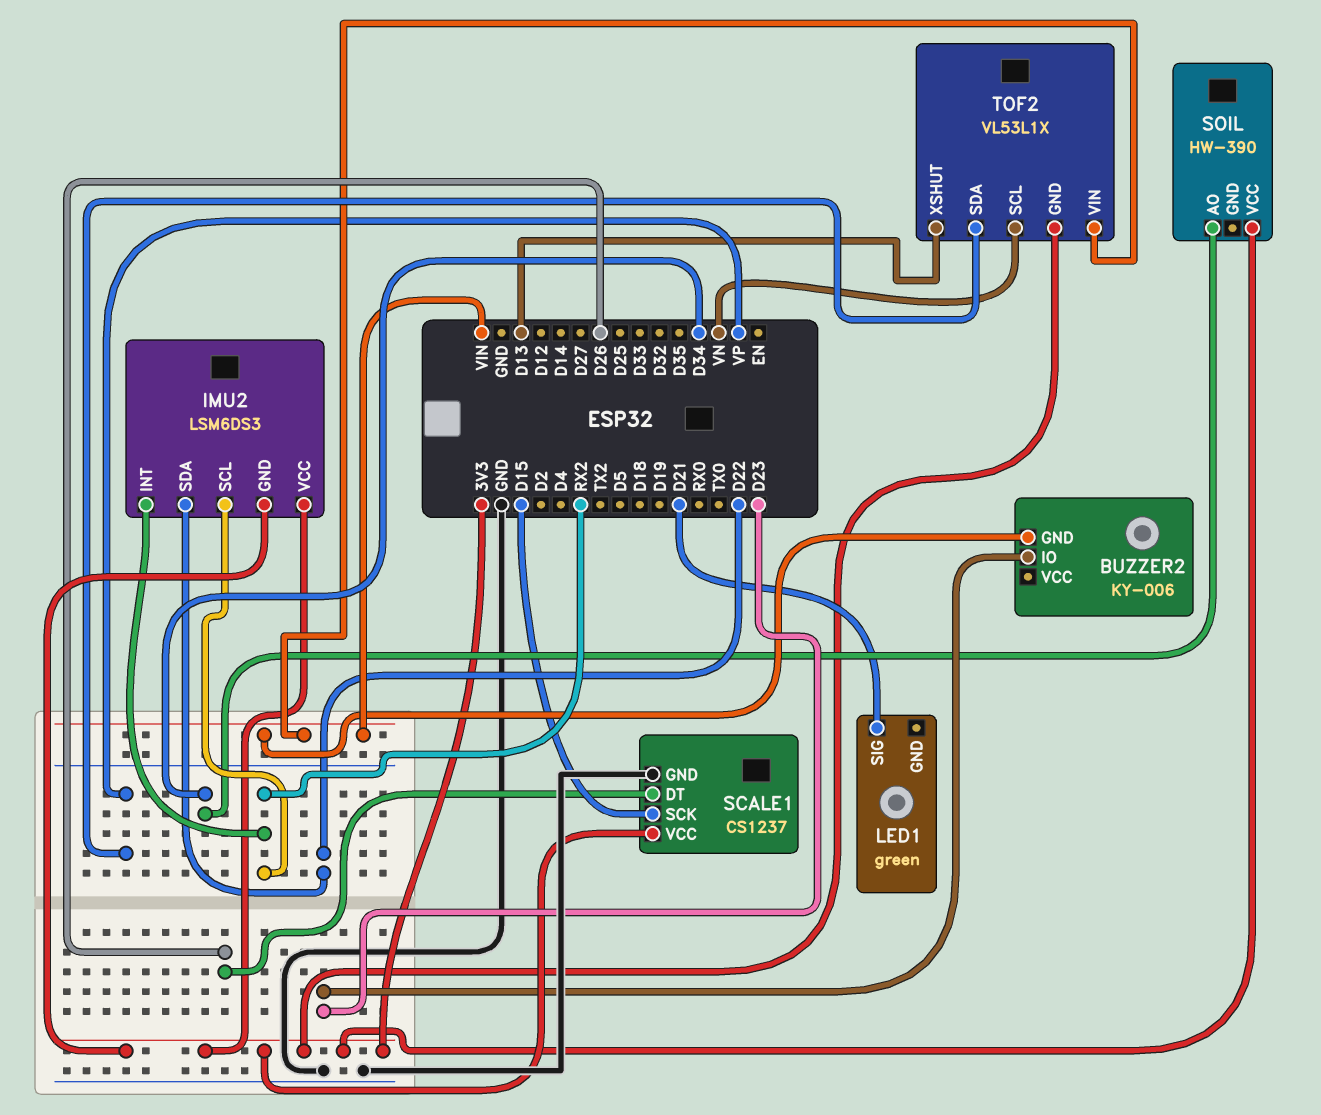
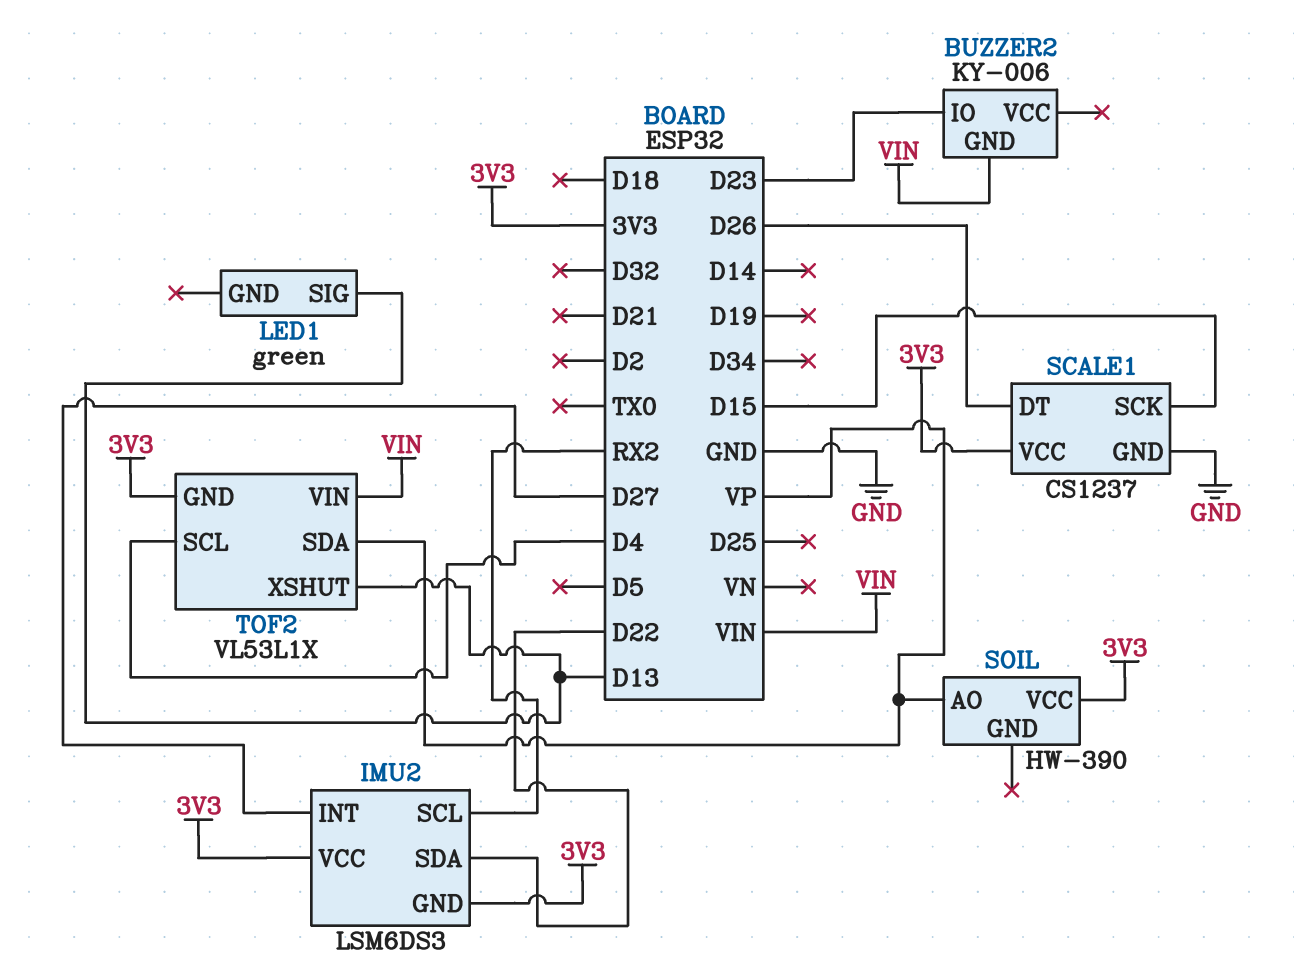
IMU2 pin INT: RX2 -> D27
LED1 pin SIG: D21 -> D13
SOIL pin AO: D34 -> VP
TOF2 pin SCL: VN -> D4

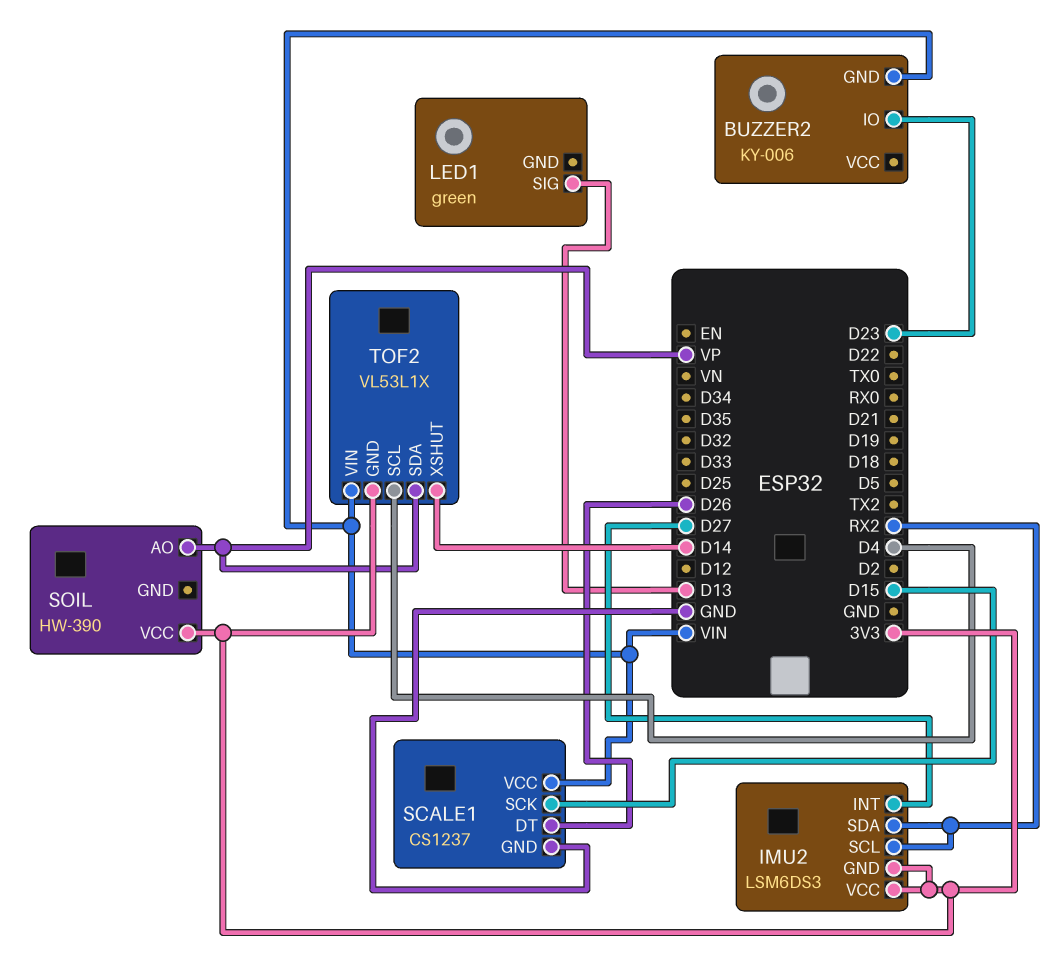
IMU2 pin SDA: D22 -> RX2
SCALE1 pin VCC: 3V3 -> VIN
TOF2 pin XSHUT: D13 -> D14

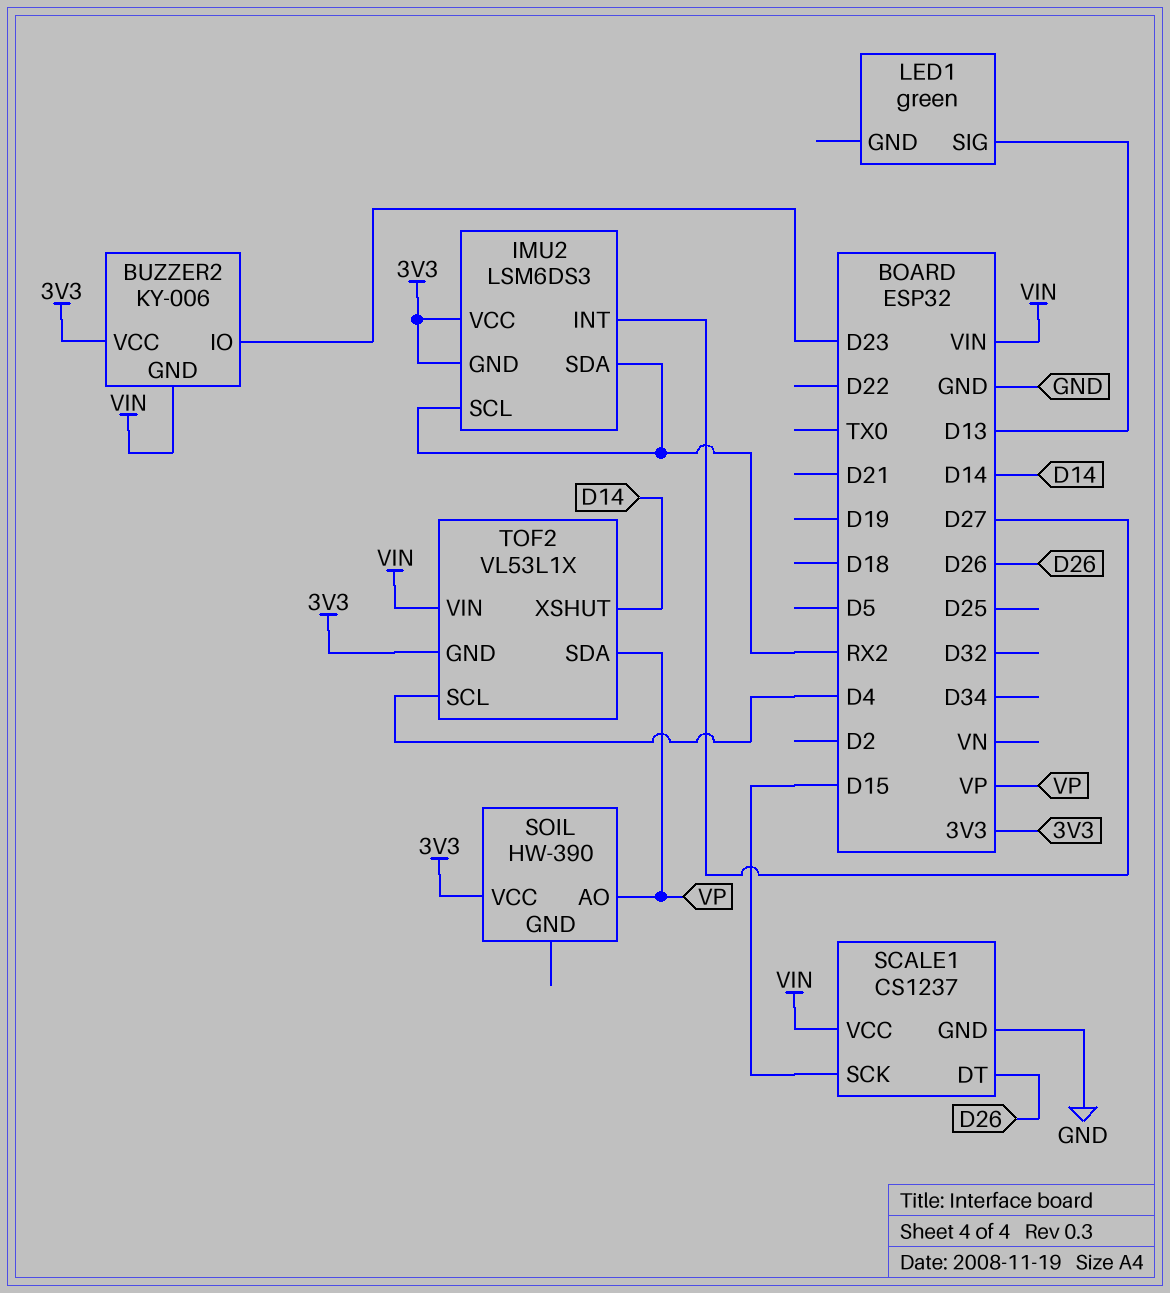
BUZZER2 pin VCC: none -> 3V3

